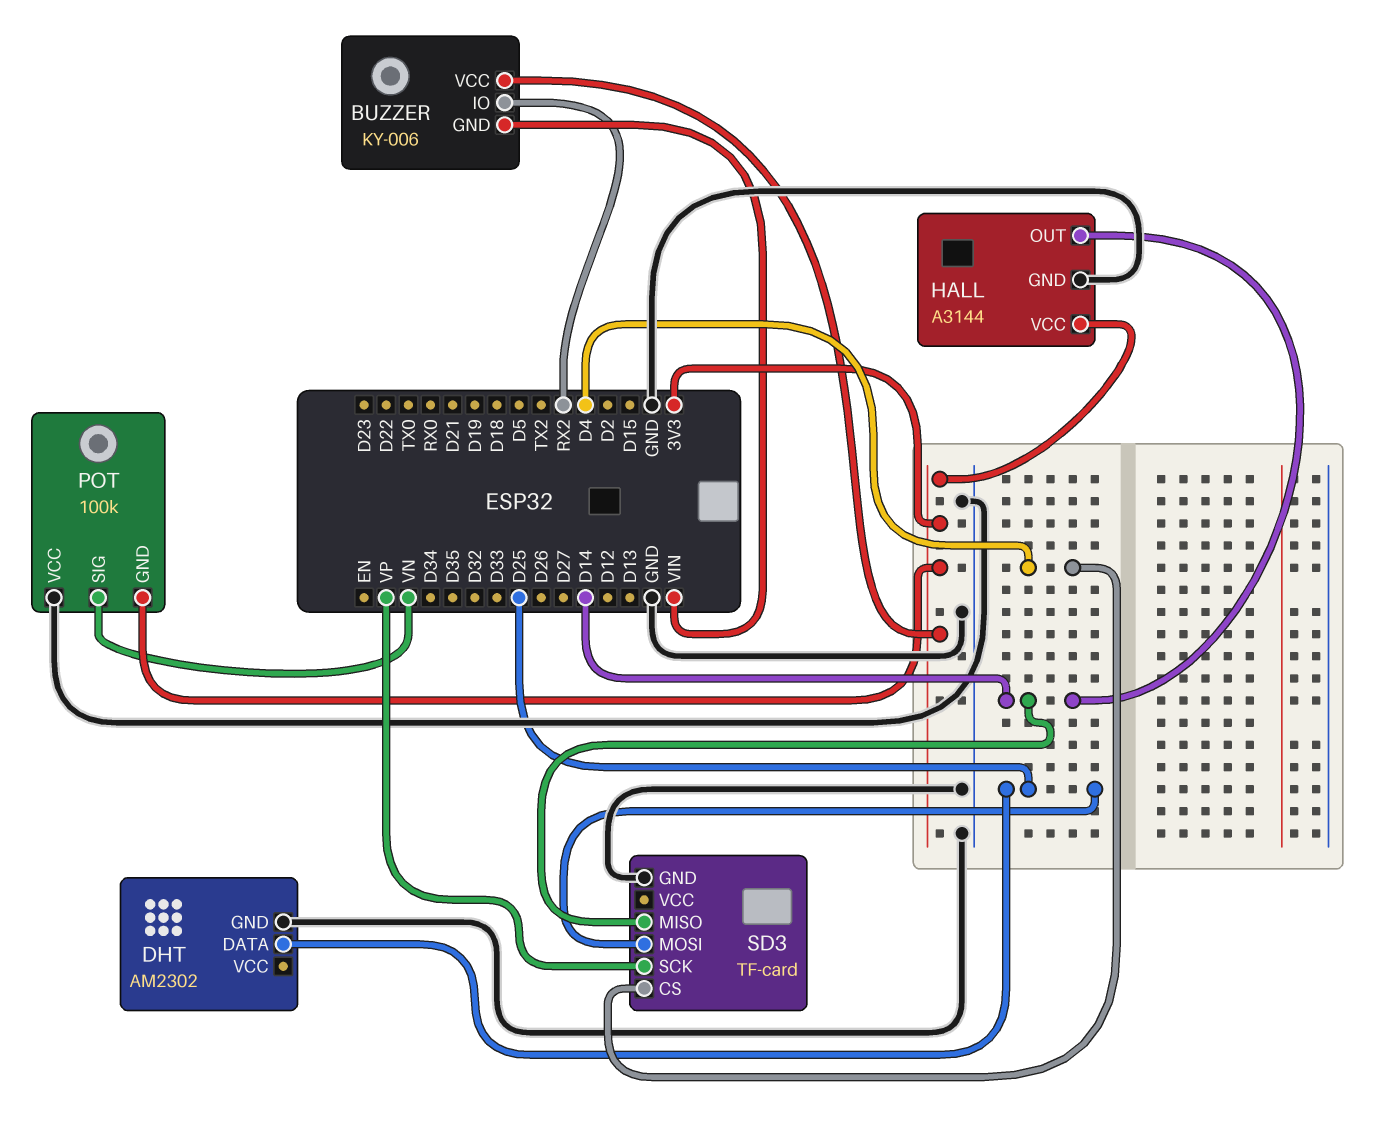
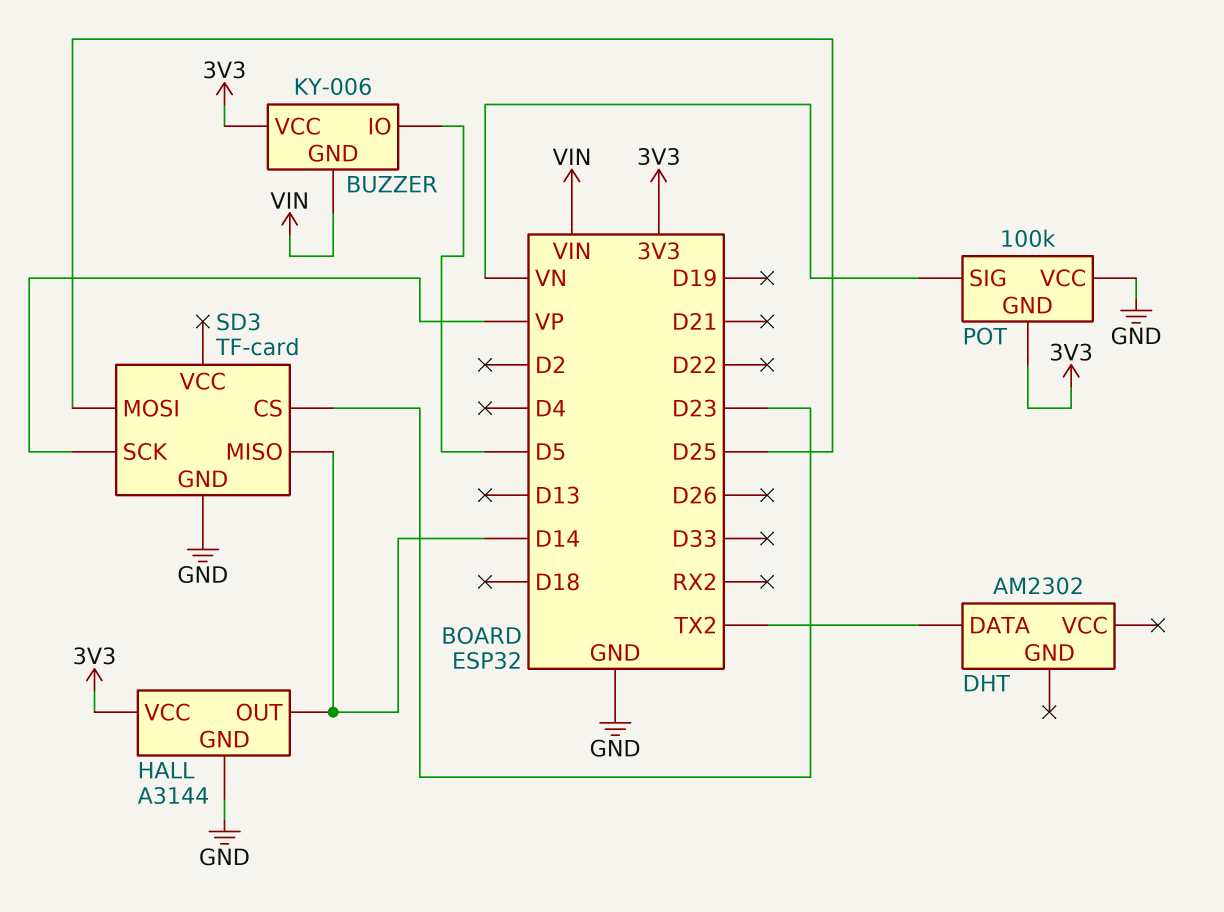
BUZZER pin IO: RX2 -> D5
DHT pin DATA: D25 -> TX2
DHT pin GND: GND -> none
SD3 pin CS: D4 -> D23

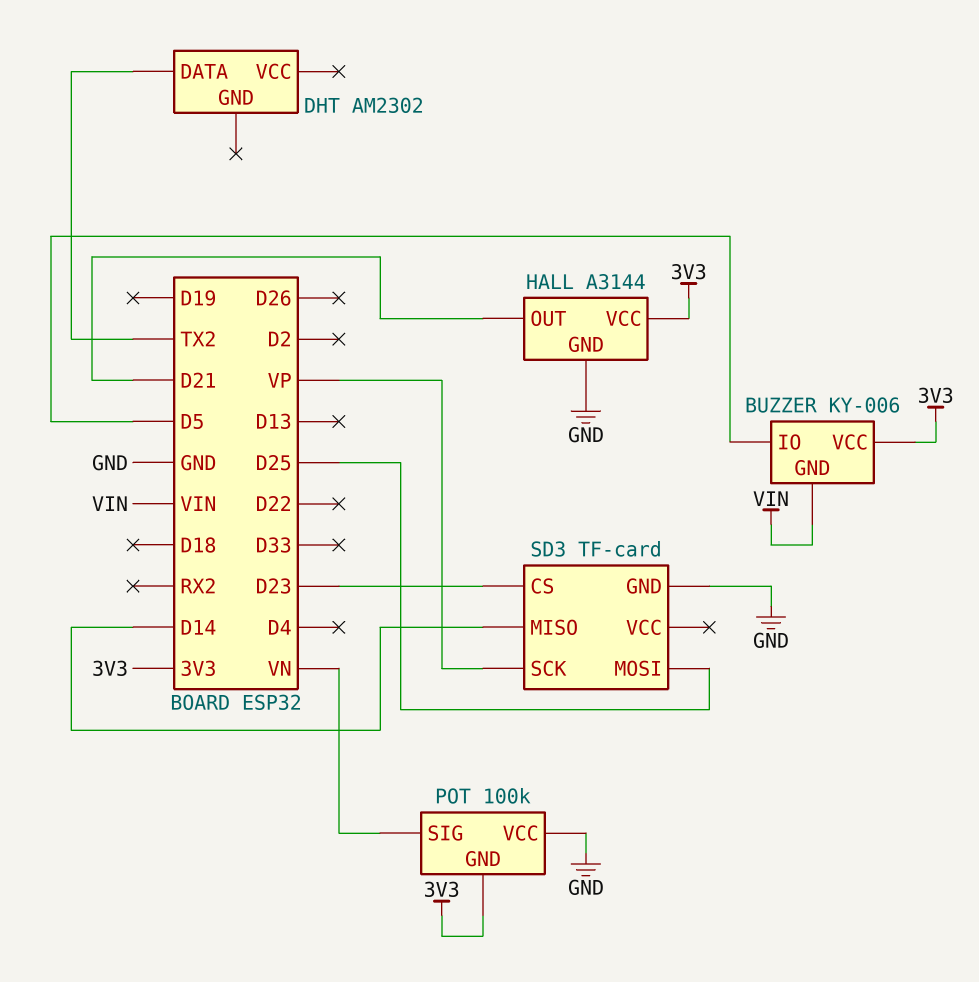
HALL pin OUT: D14 -> D21

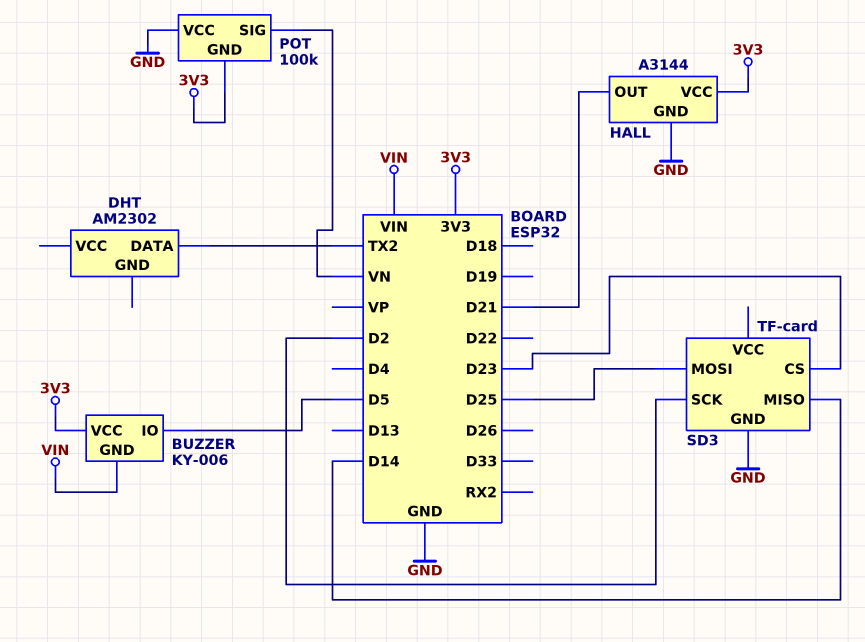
SD3 pin SCK: VP -> D2

